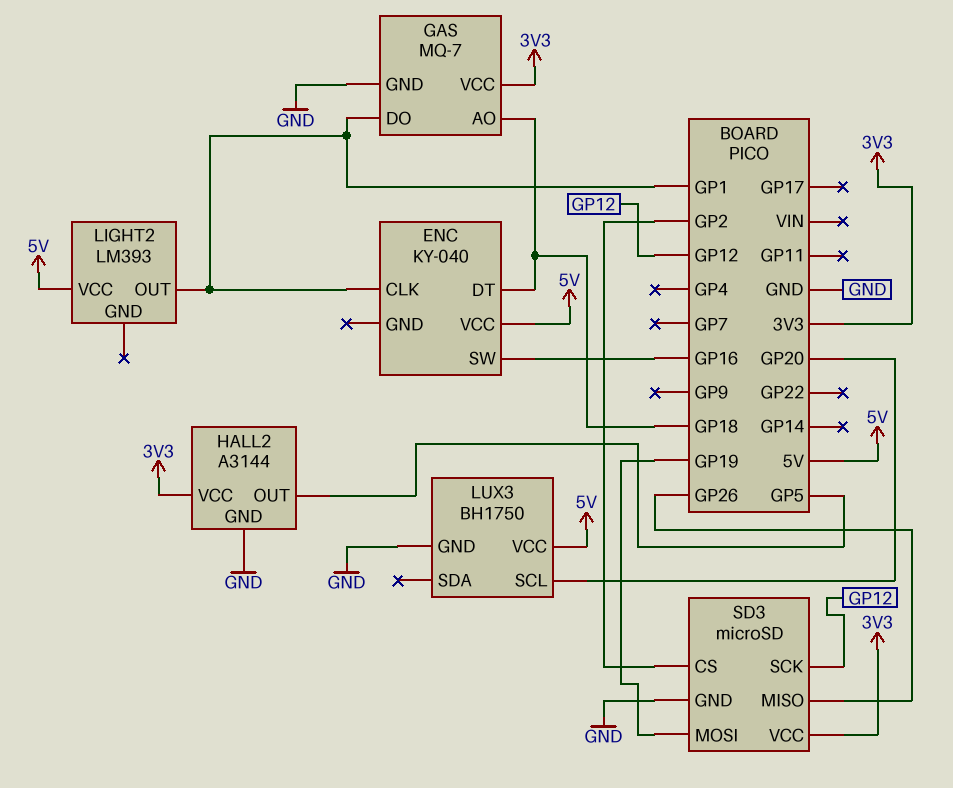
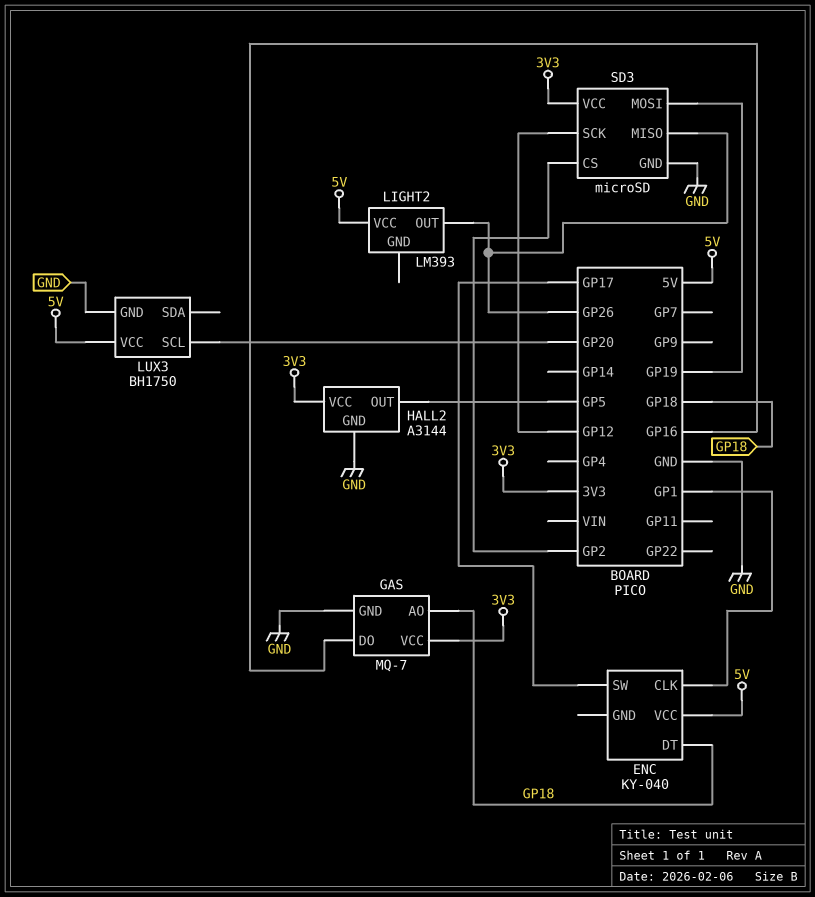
ENC pin SW: GP16 -> GP17
GAS pin DO: GP1 -> GP16
LIGHT2 pin OUT: GP1 -> GP26

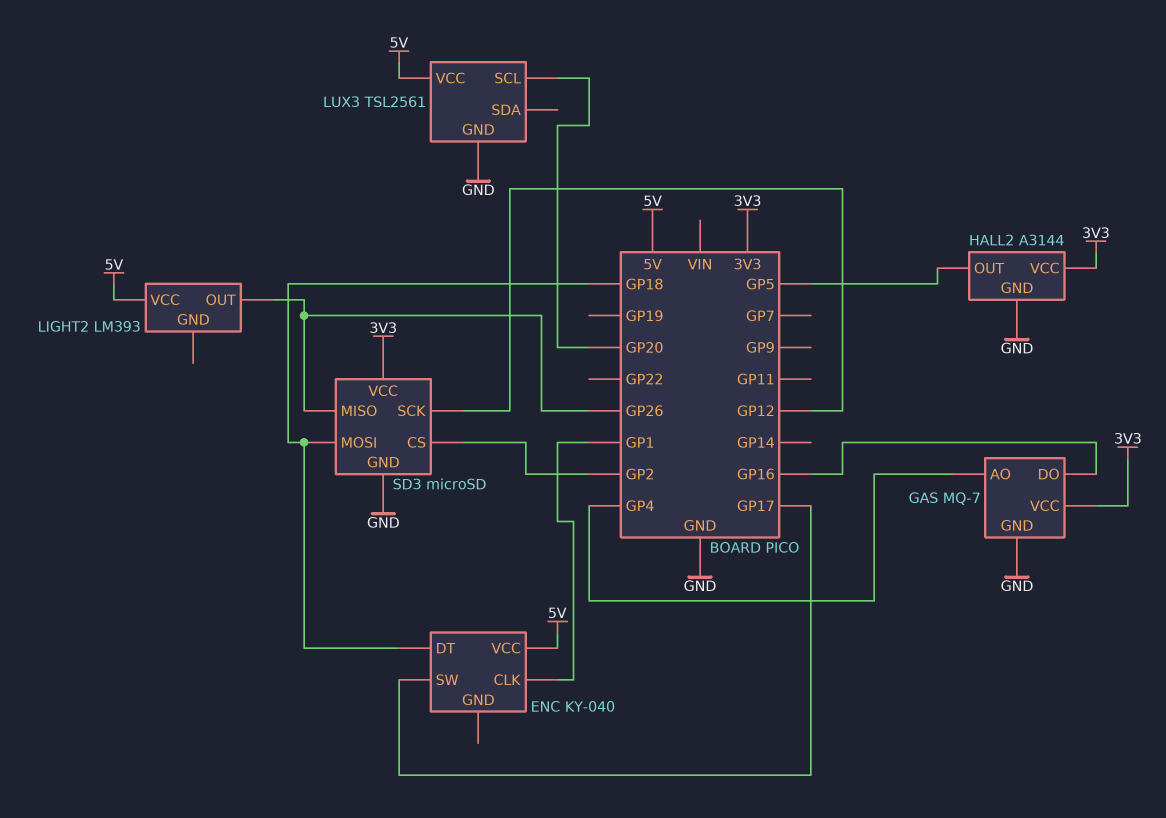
GAS pin AO: GP18 -> GP4
LUX3: BH1750 -> TSL2561
SD3 pin MOSI: GP19 -> GP18

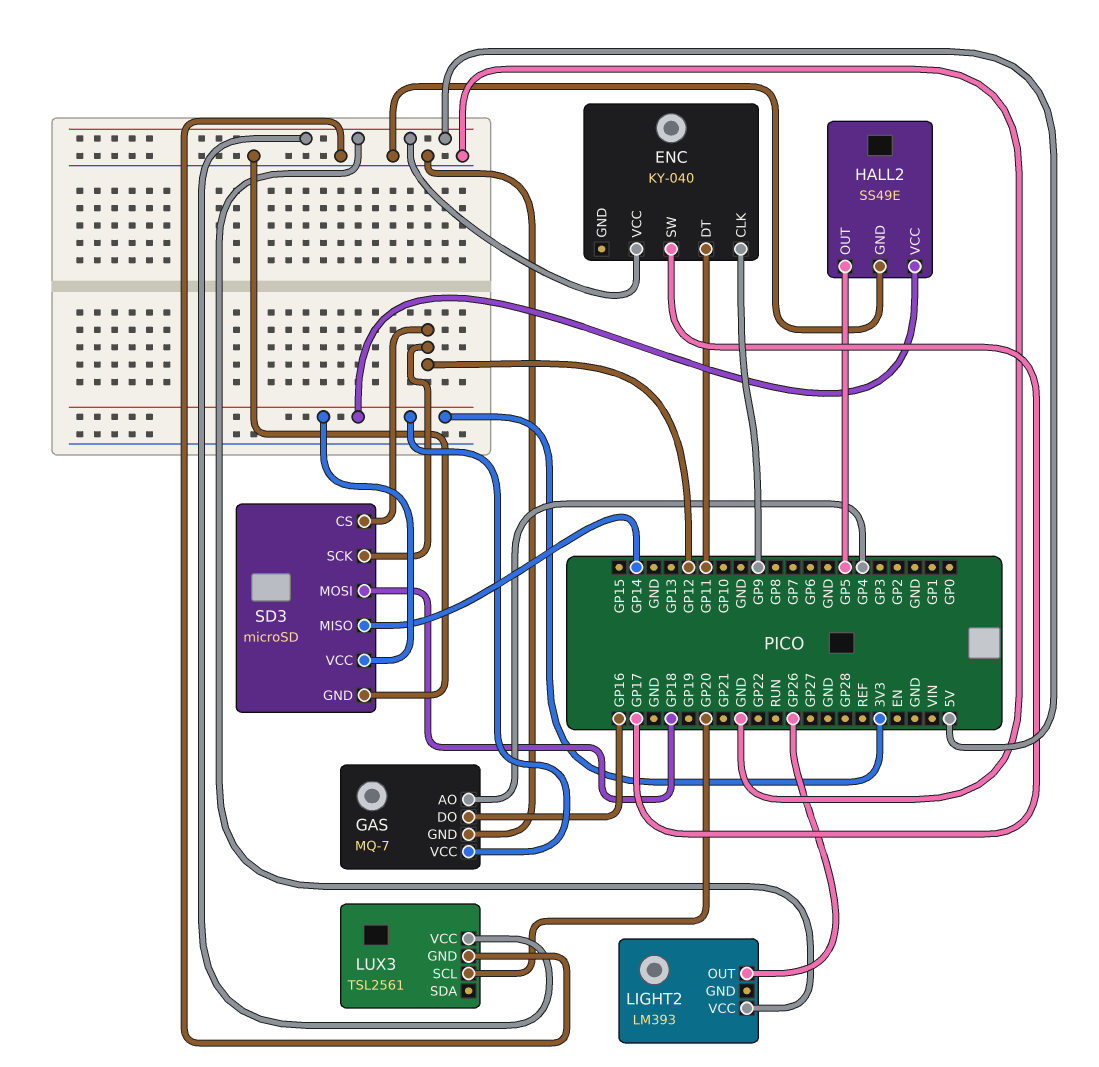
ENC pin CLK: GP1 -> GP9
ENC pin DT: GP18 -> GP11
HALL2: A3144 -> SS49E
SD3 pin CS: GP2 -> GP12
SD3 pin MISO: GP26 -> GP14

